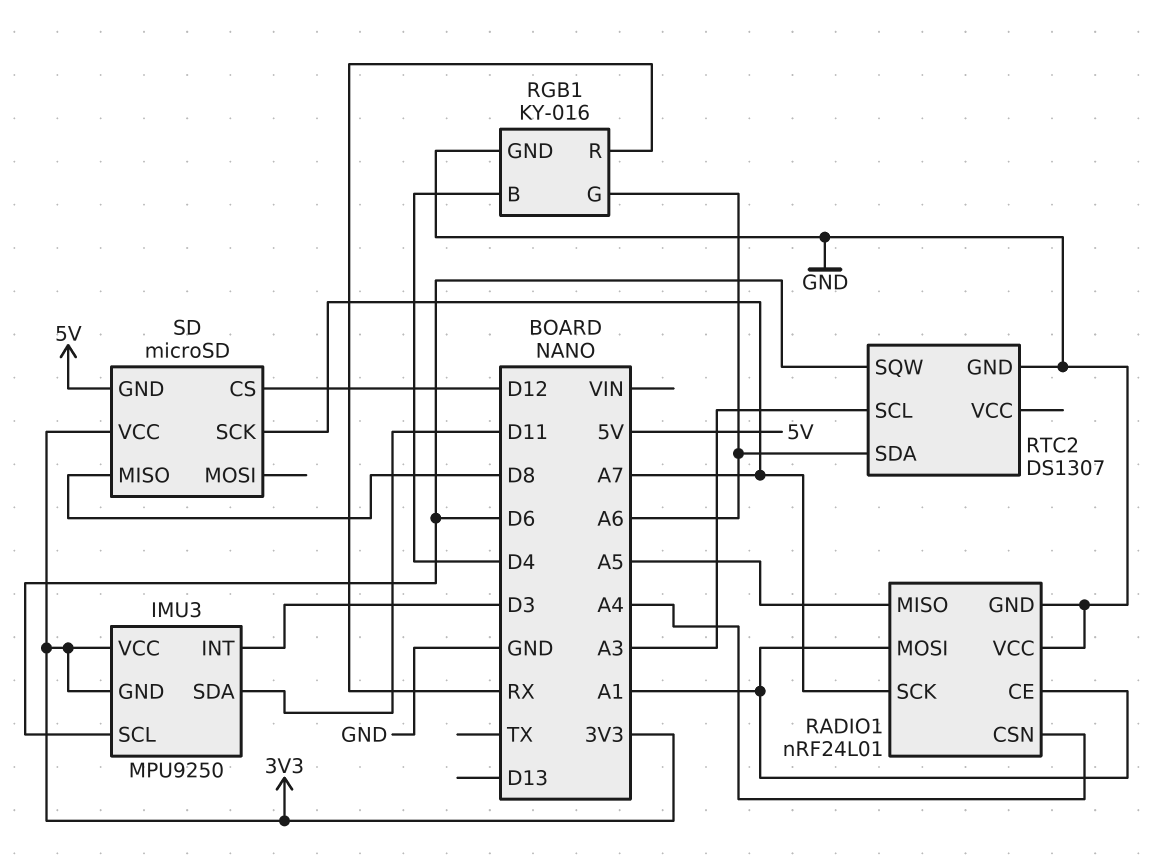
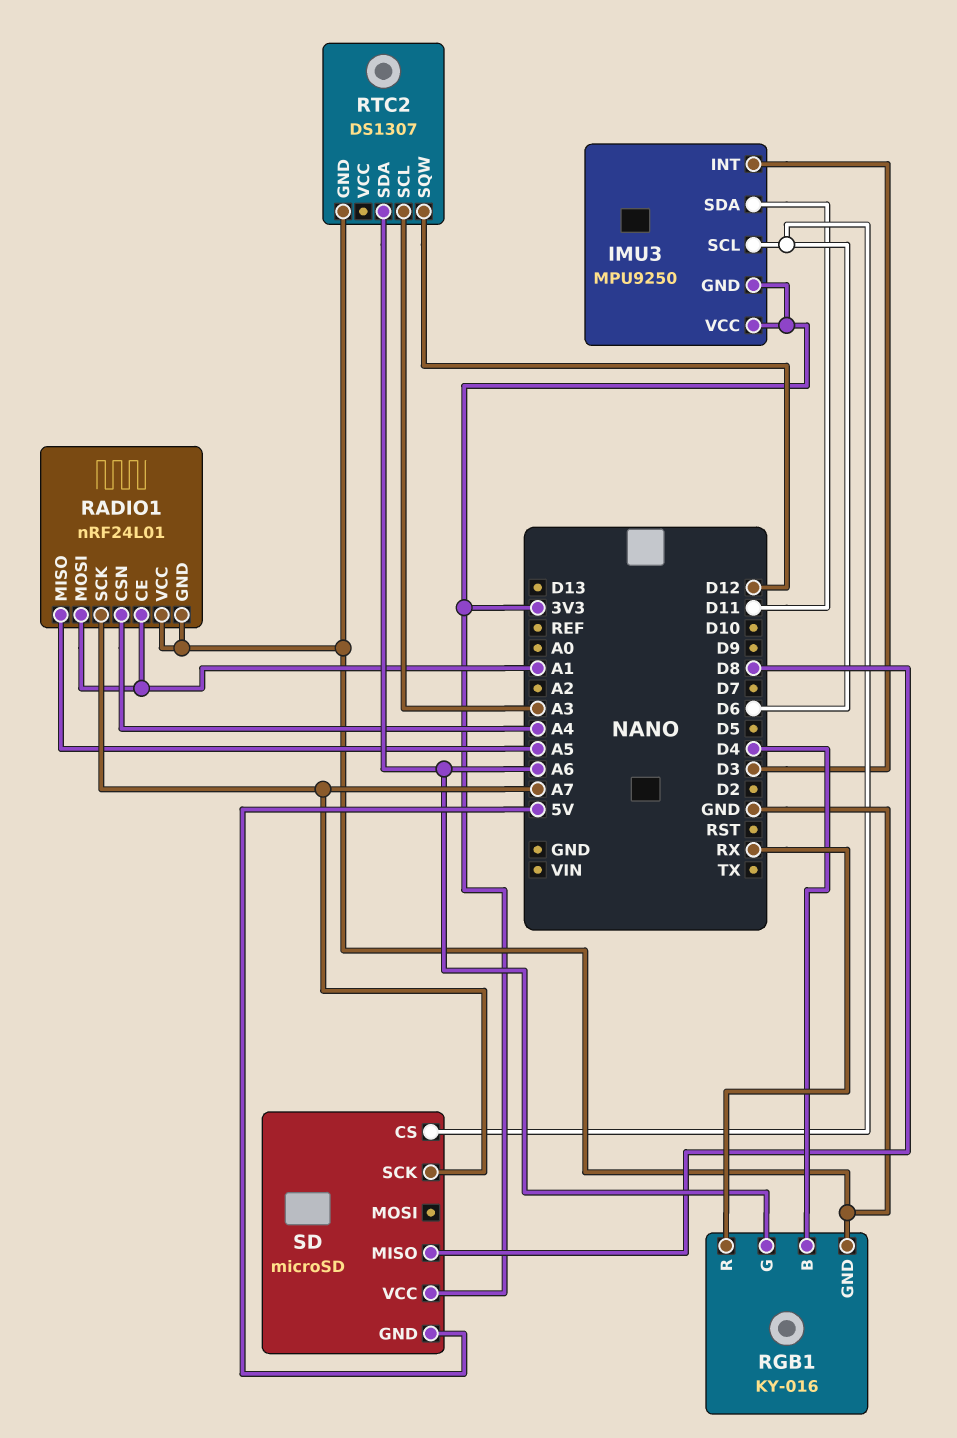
RTC2 pin SQW: D6 -> D12
SD pin CS: D12 -> D6

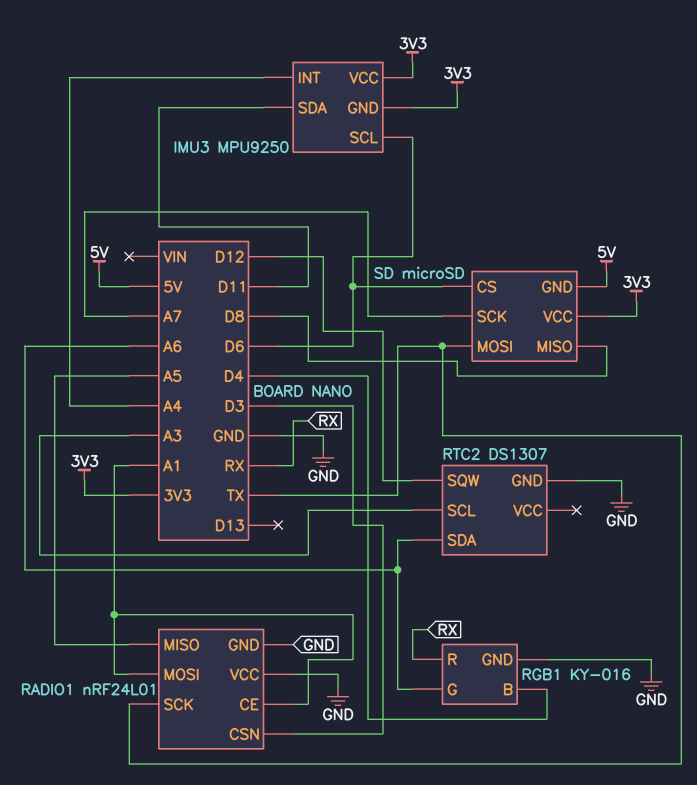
IMU3 pin INT: D3 -> A4
RADIO1 pin CSN: A4 -> D3
RADIO1 pin SCK: A7 -> TX
SD pin MOSI: none -> TX

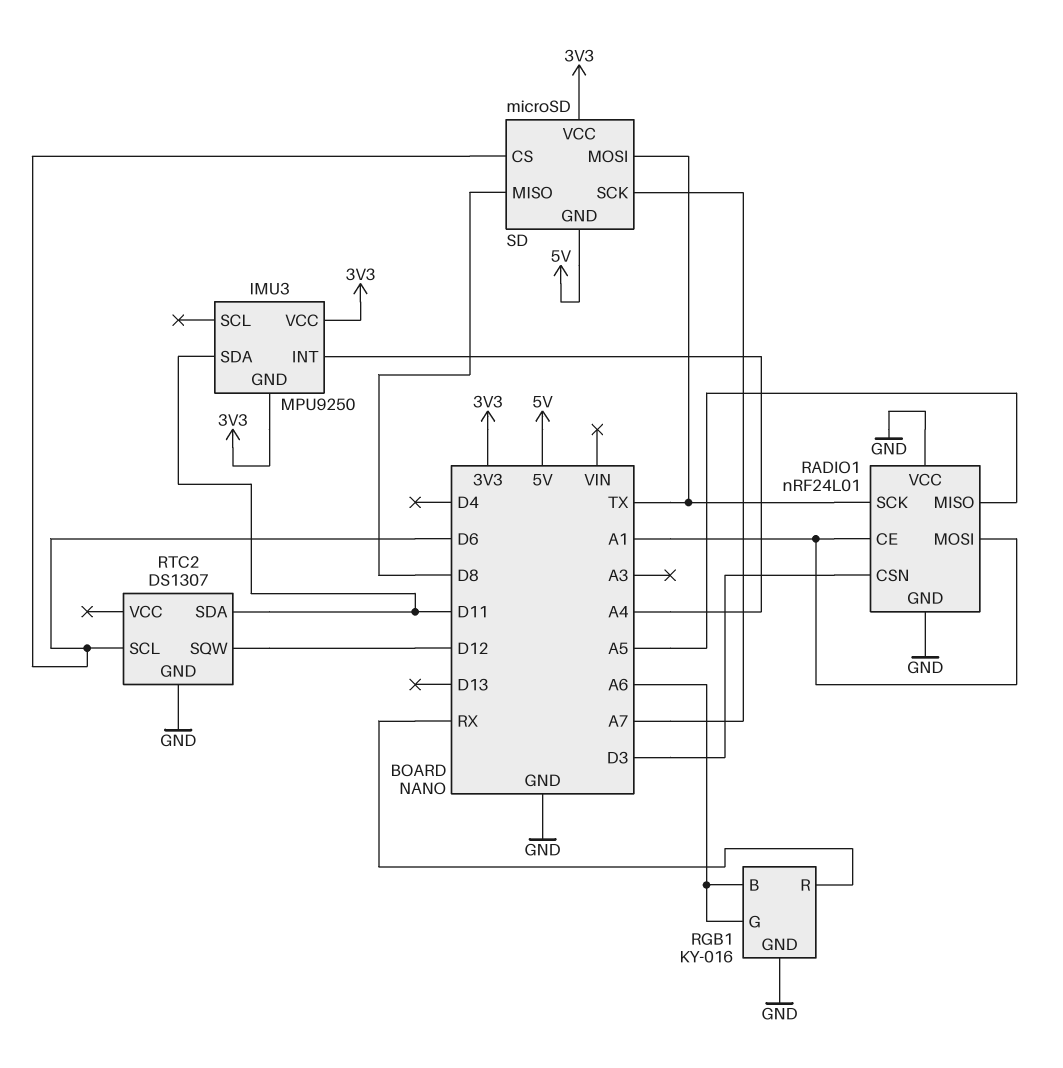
IMU3 pin SCL: D6 -> none
RGB1 pin B: D4 -> A6
RTC2 pin SCL: A3 -> D6
RTC2 pin SDA: A6 -> D11

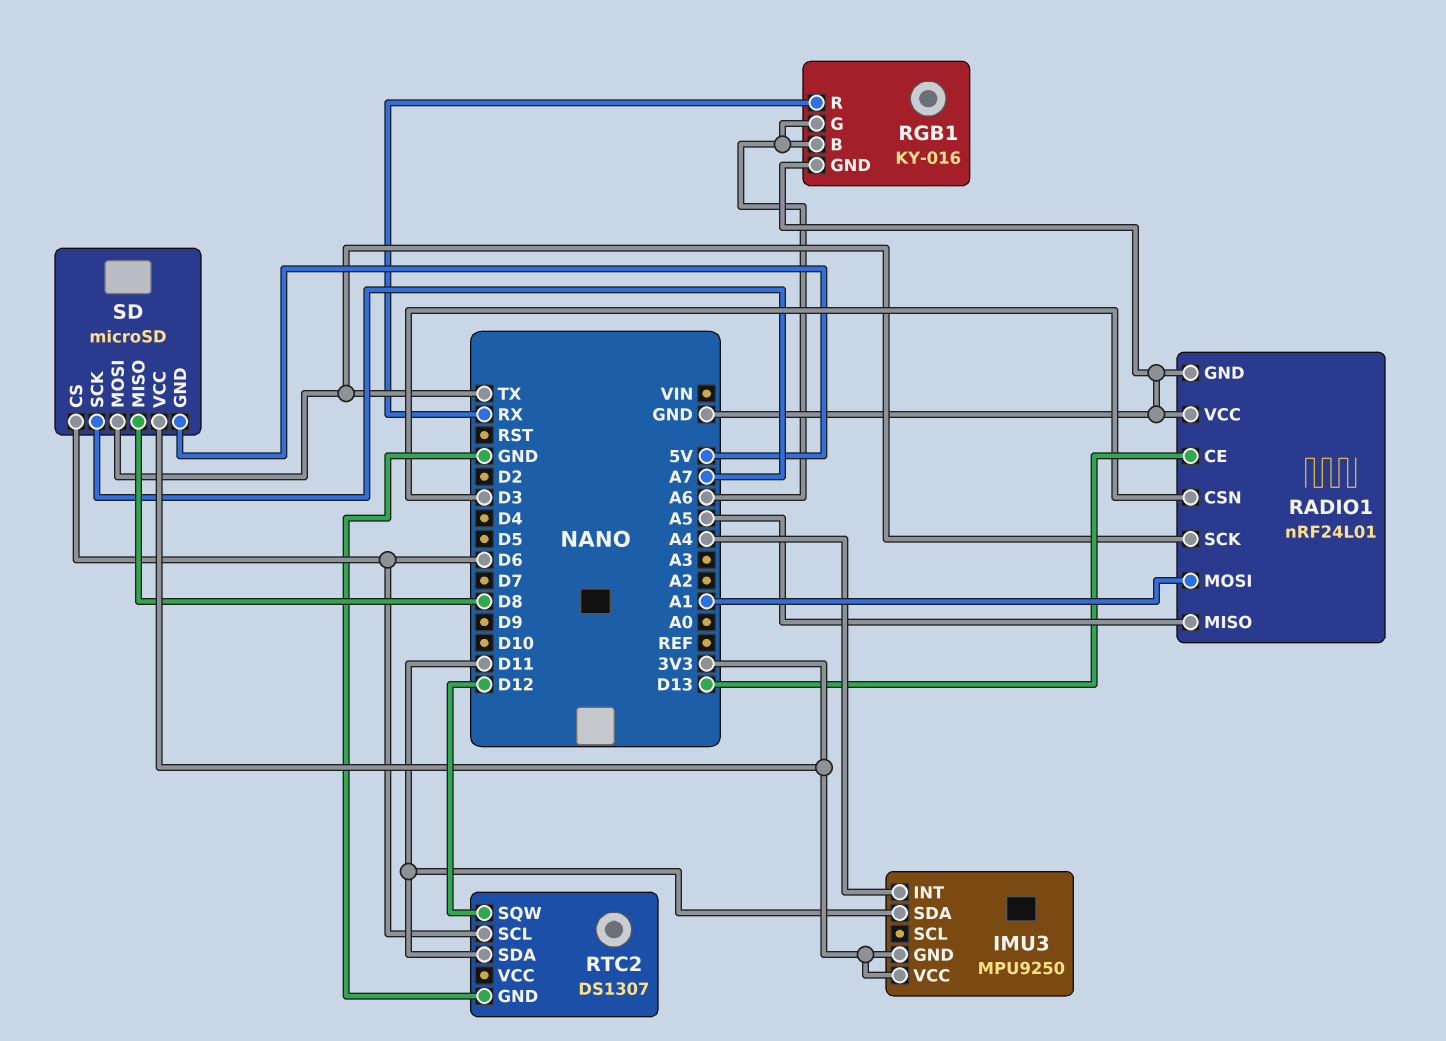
RADIO1 pin CE: A1 -> D13

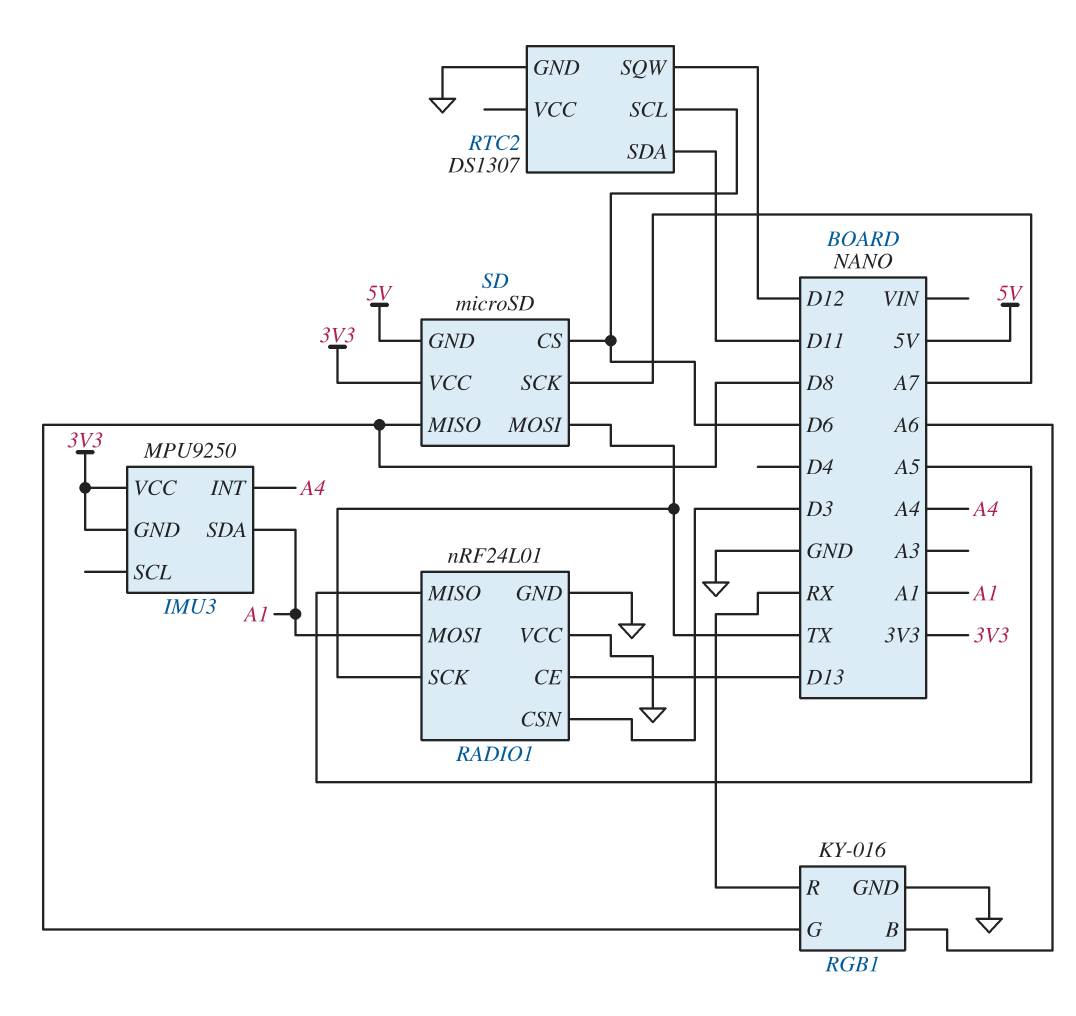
IMU3 pin SDA: D11 -> A1
RGB1 pin G: A6 -> D8

